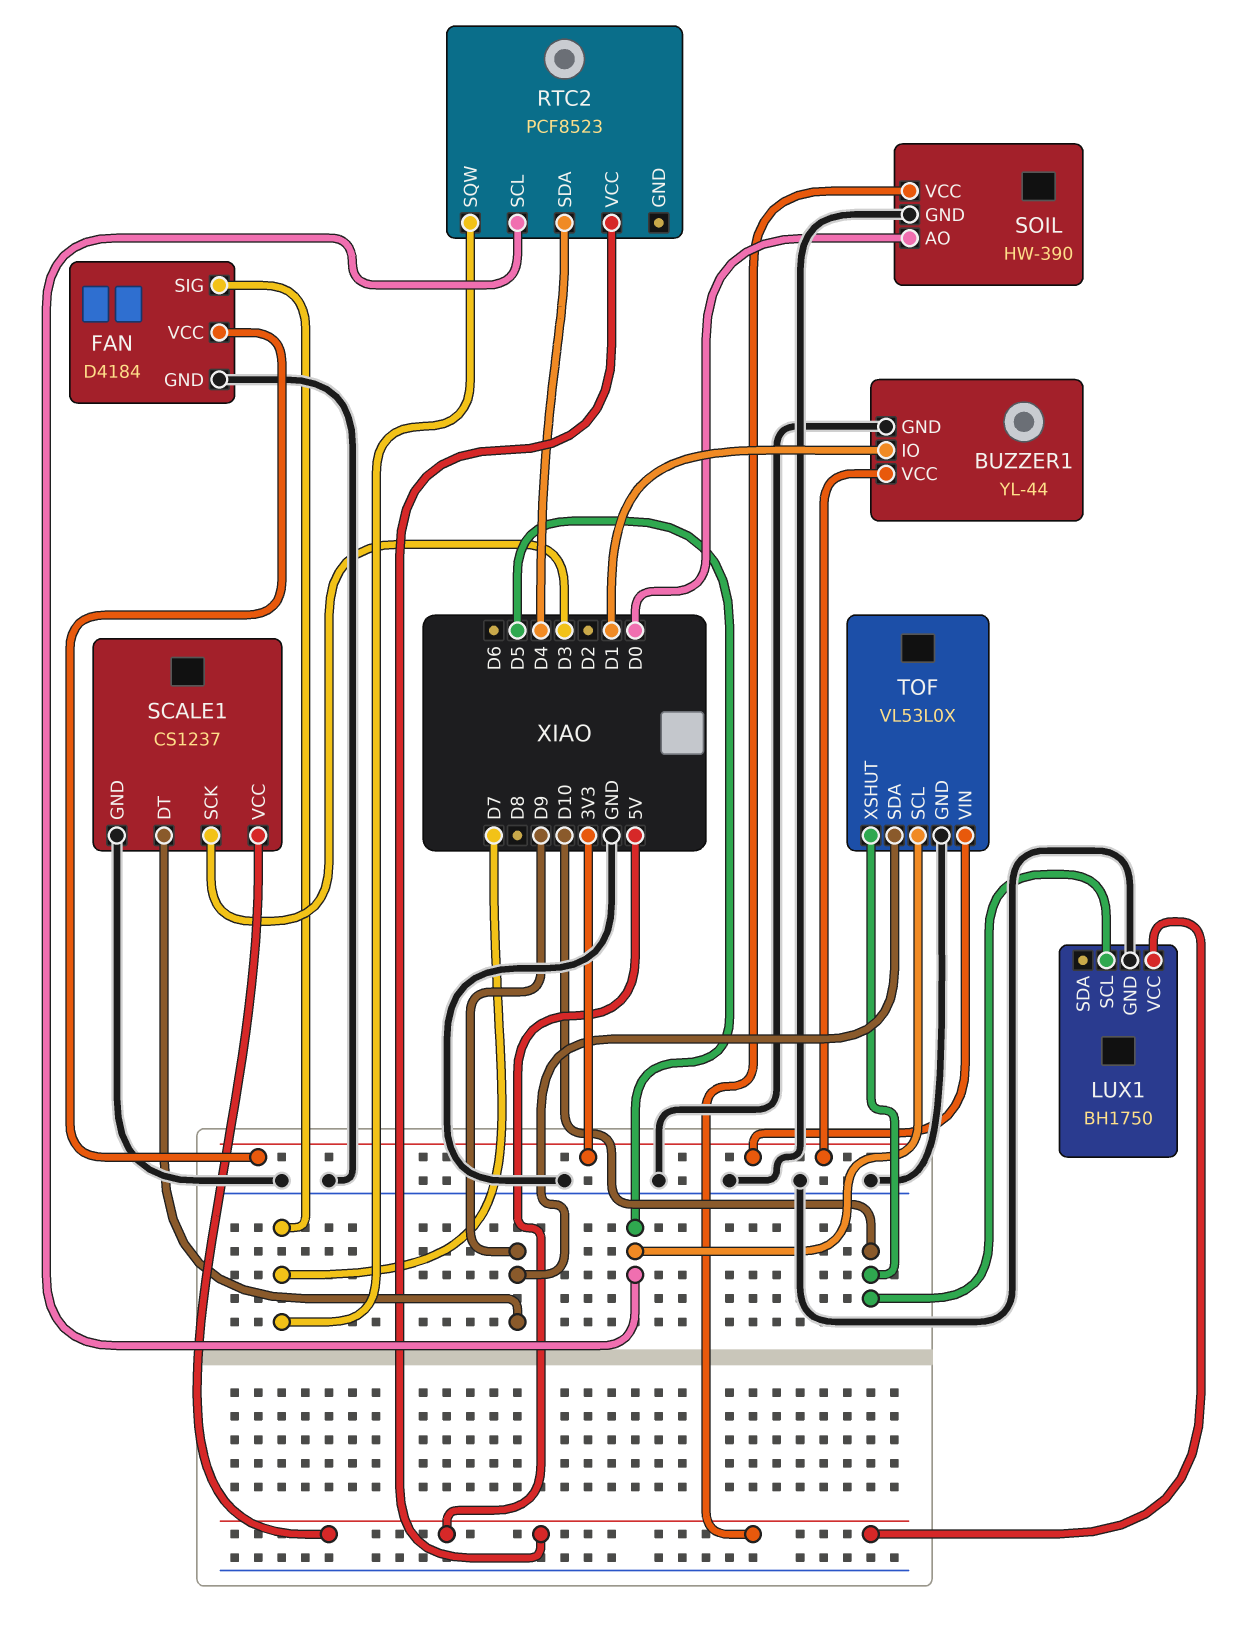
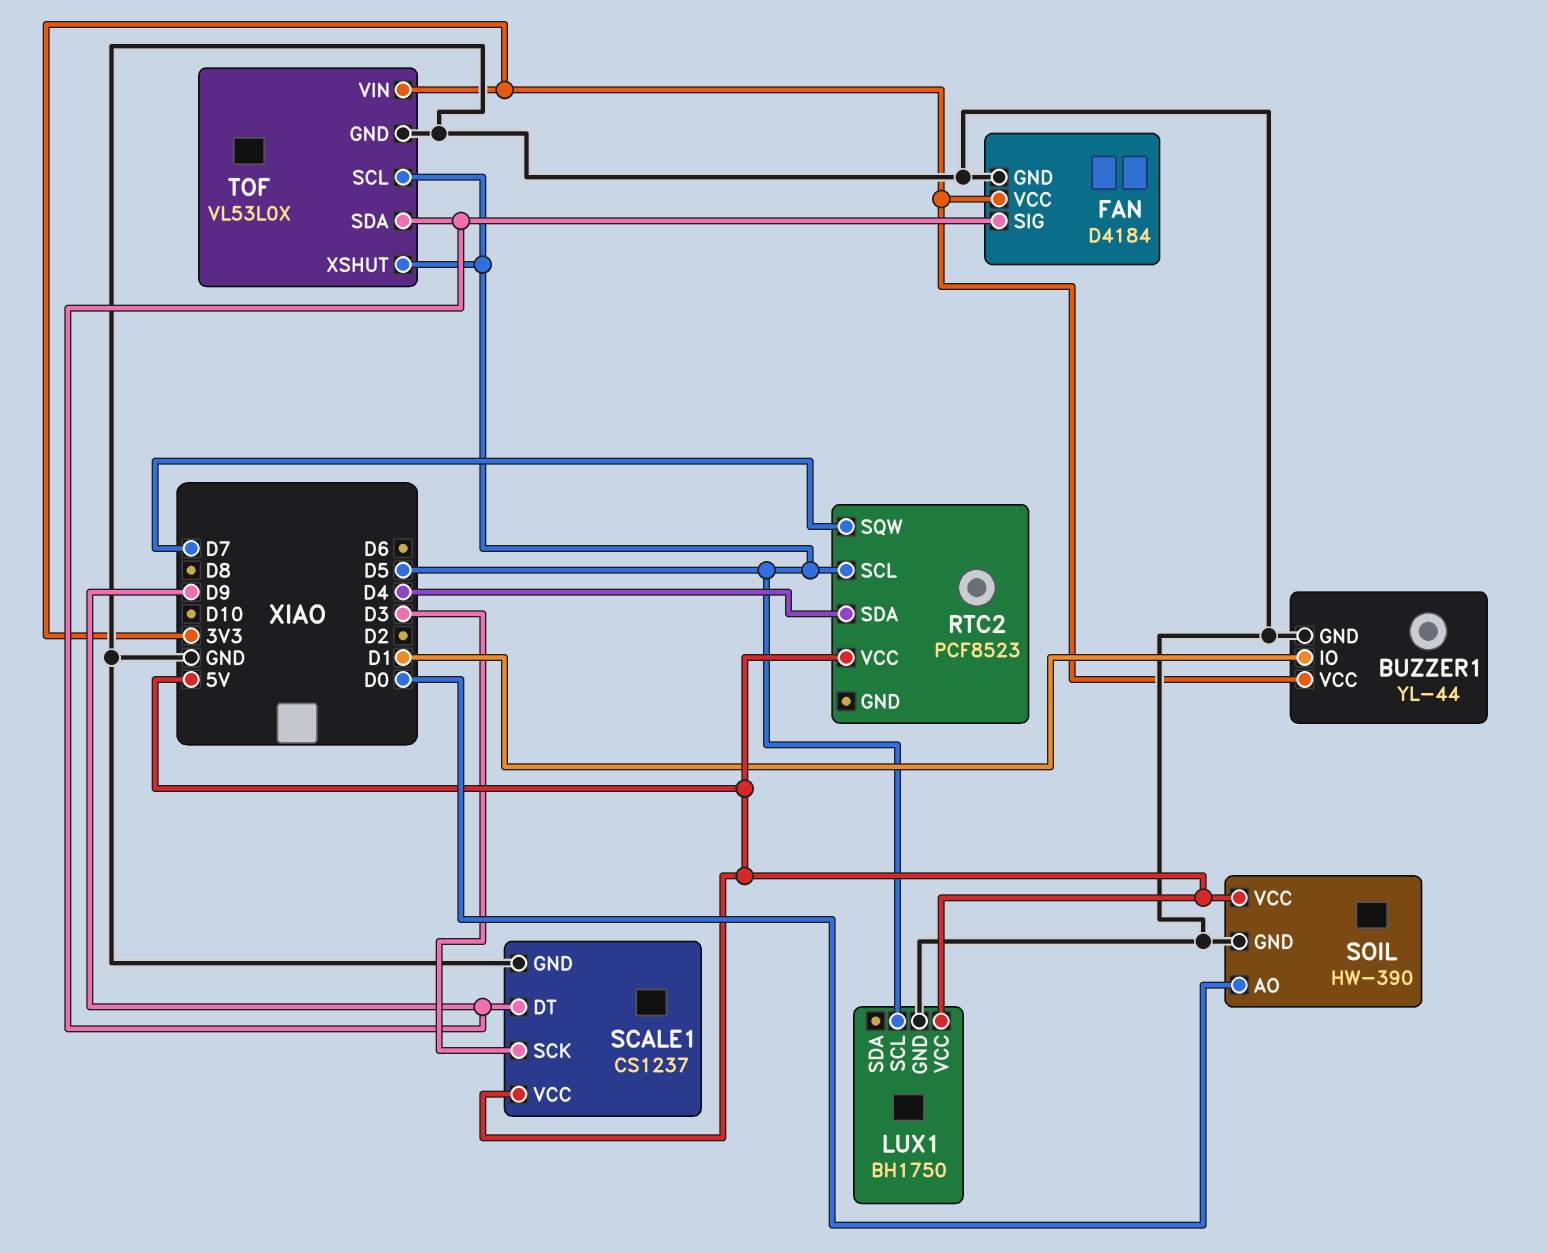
FAN pin SIG: D7 -> D9
LUX1 pin SCL: D10 -> D5
TOF pin XSHUT: D10 -> D5

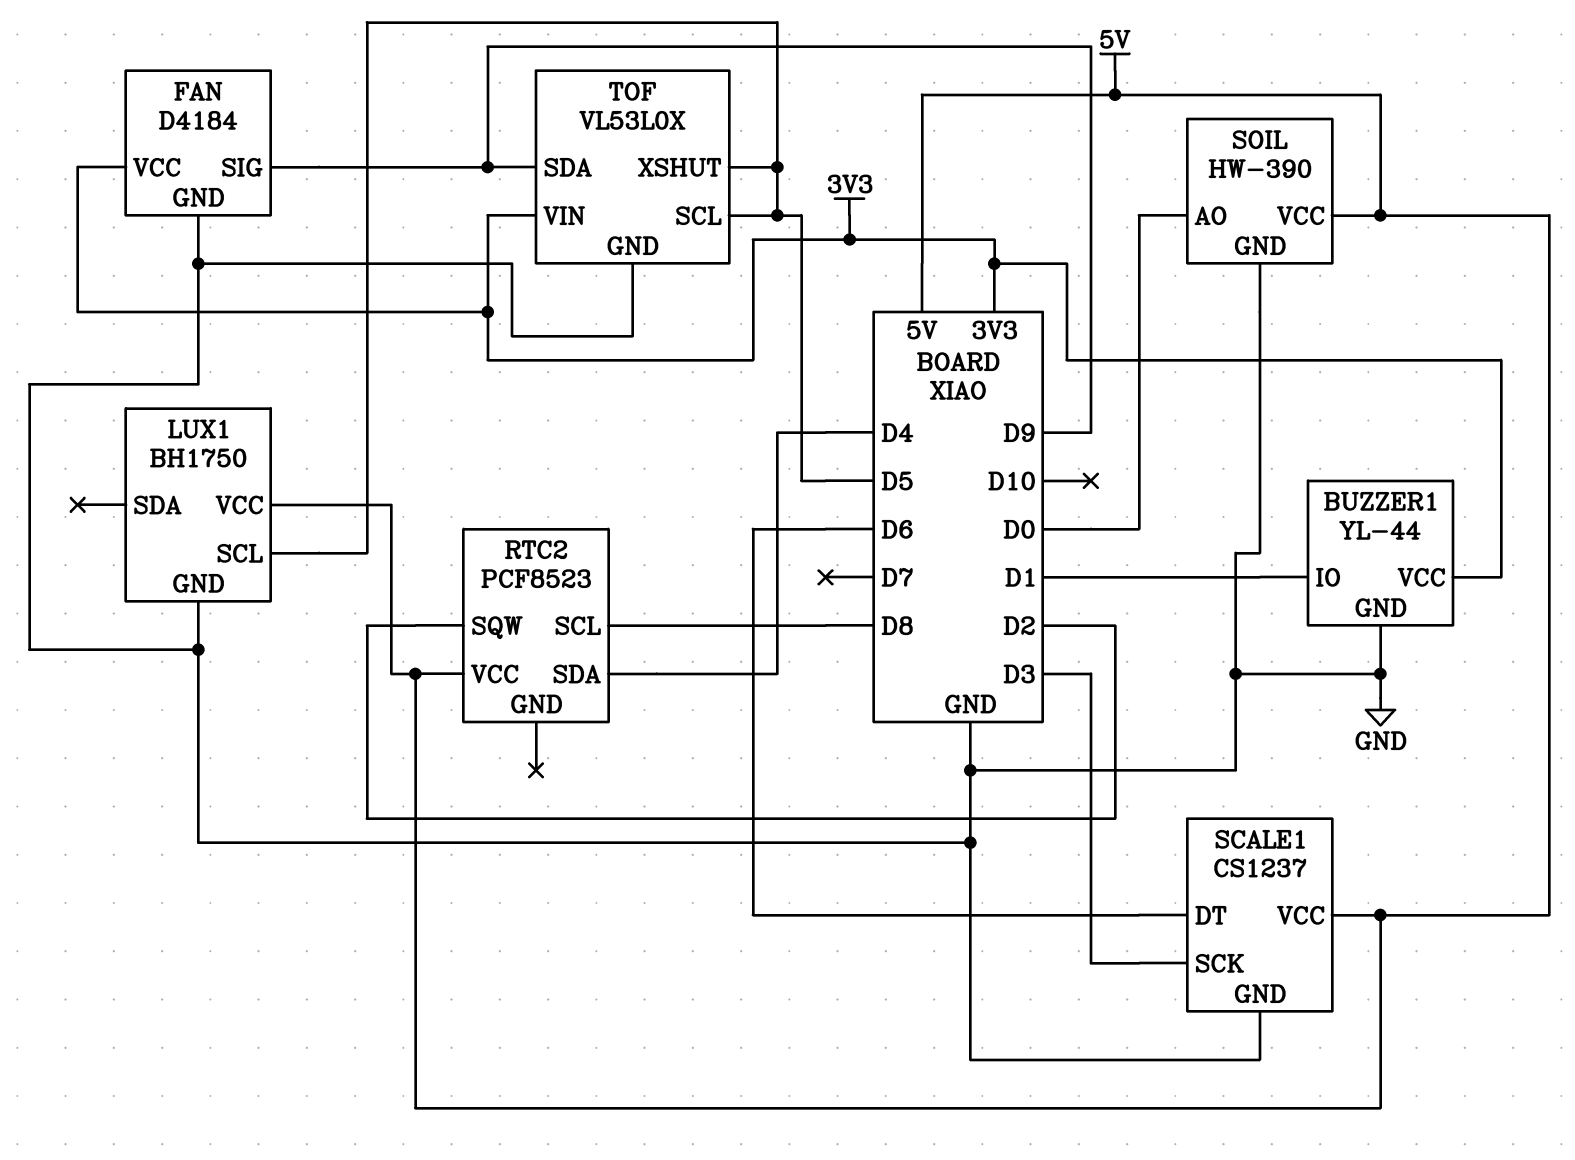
RTC2 pin SCL: D5 -> D8
RTC2 pin SQW: D7 -> D2
SCALE1 pin DT: D9 -> D6

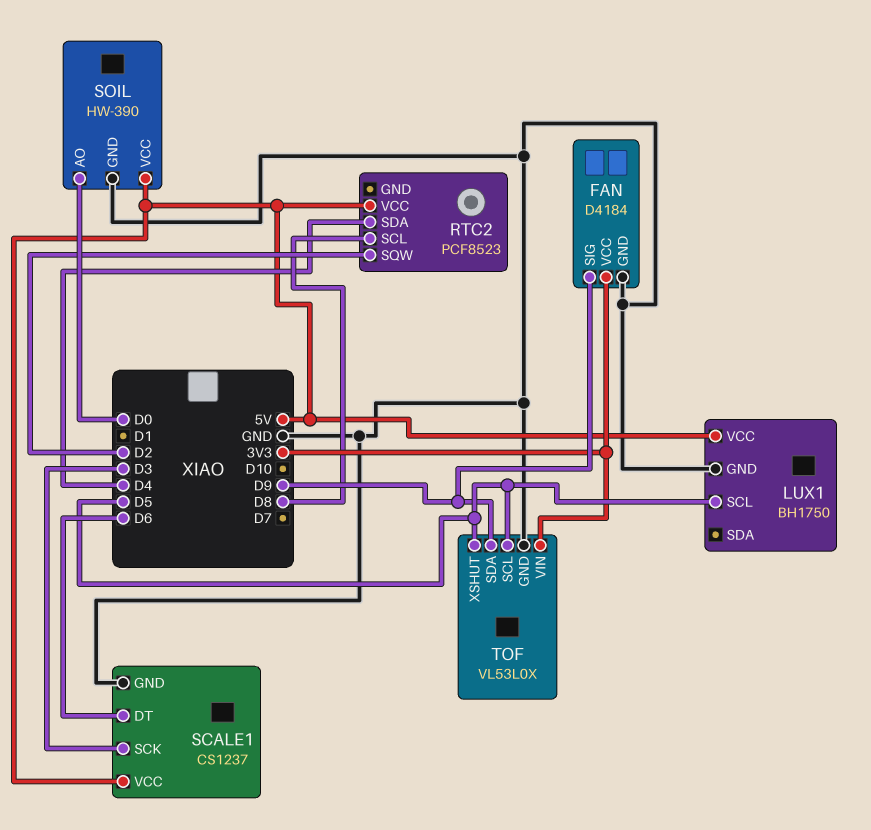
BUZZER1: YL-44 -> none
BUZZER1 pin GND: GND -> none
BUZZER1 pin IO: D1 -> none
BUZZER1 pin VCC: 3V3 -> none

